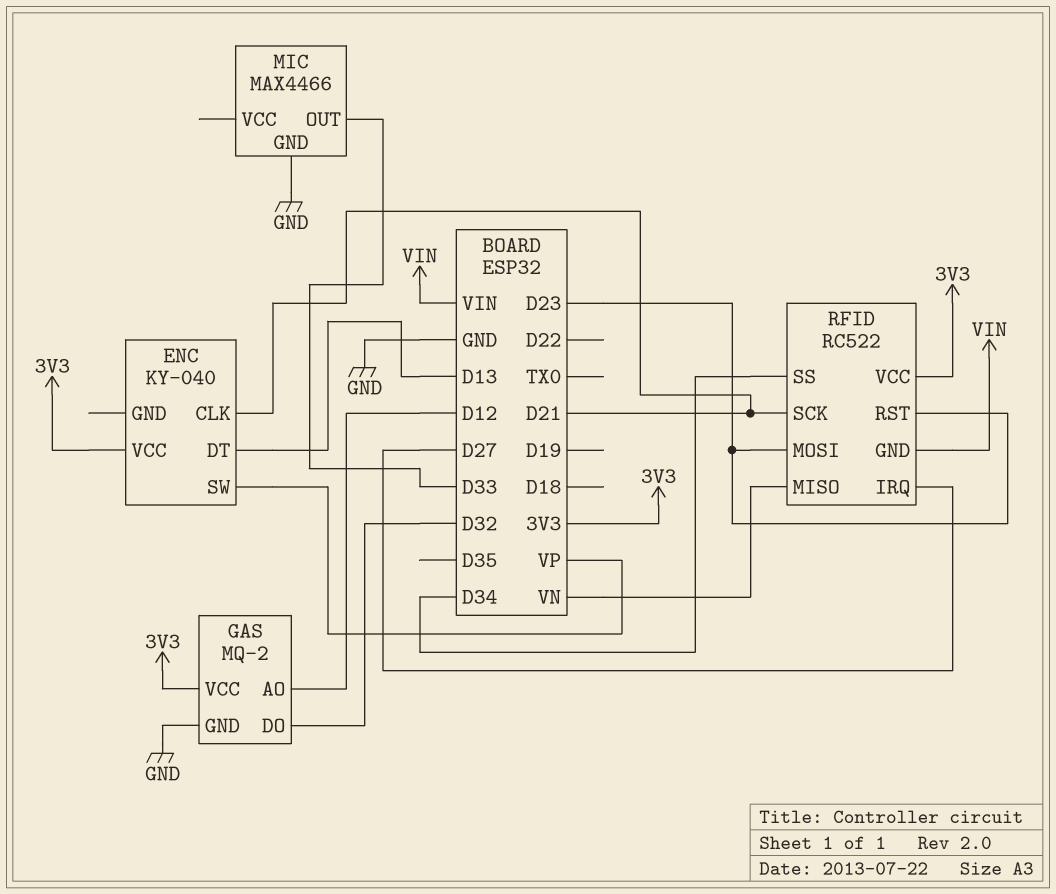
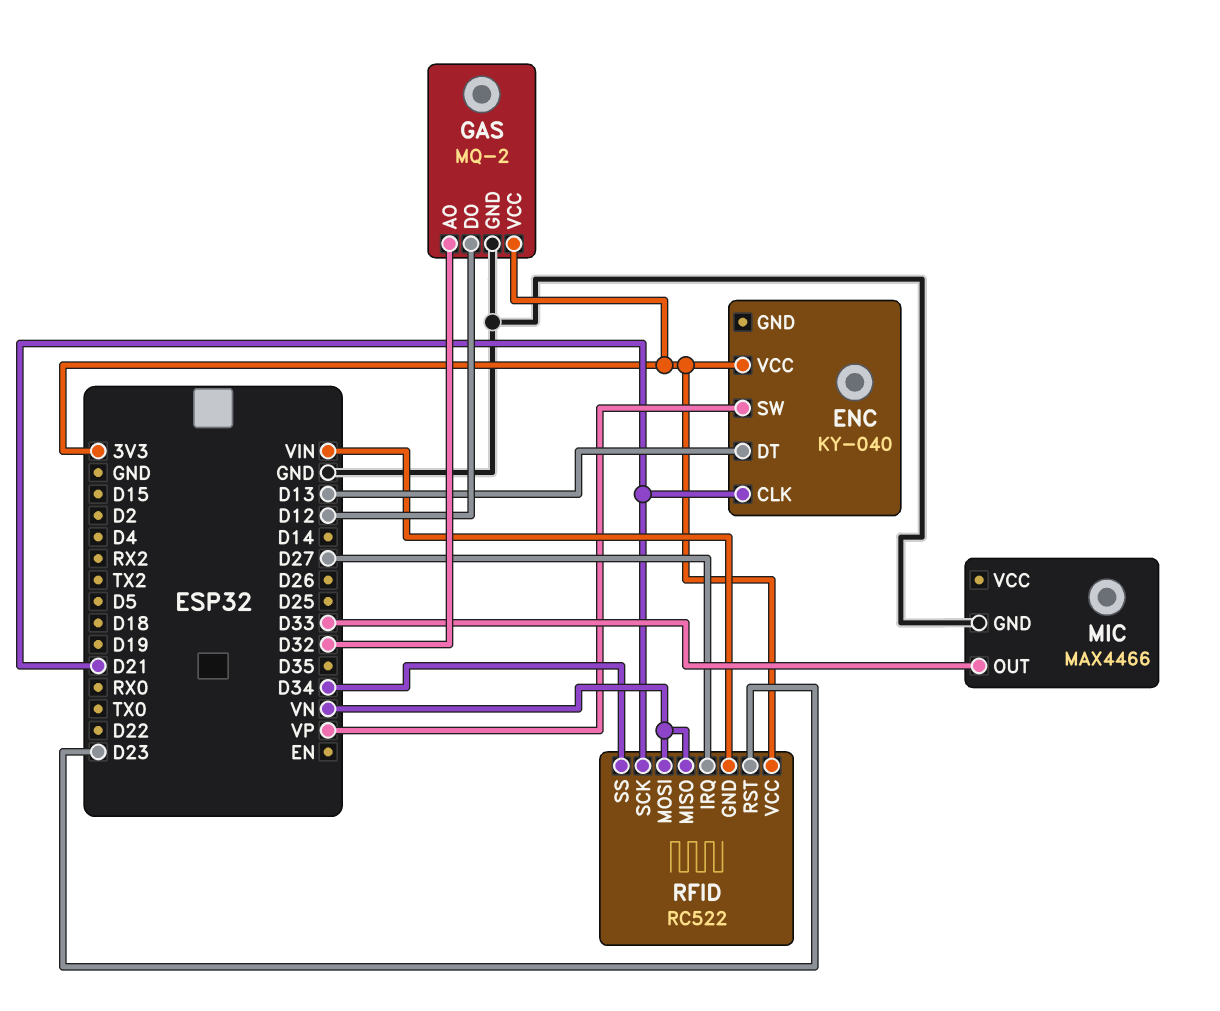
GAS pin AO: D12 -> D32
GAS pin DO: D32 -> D12
RFID pin MOSI: D23 -> VN

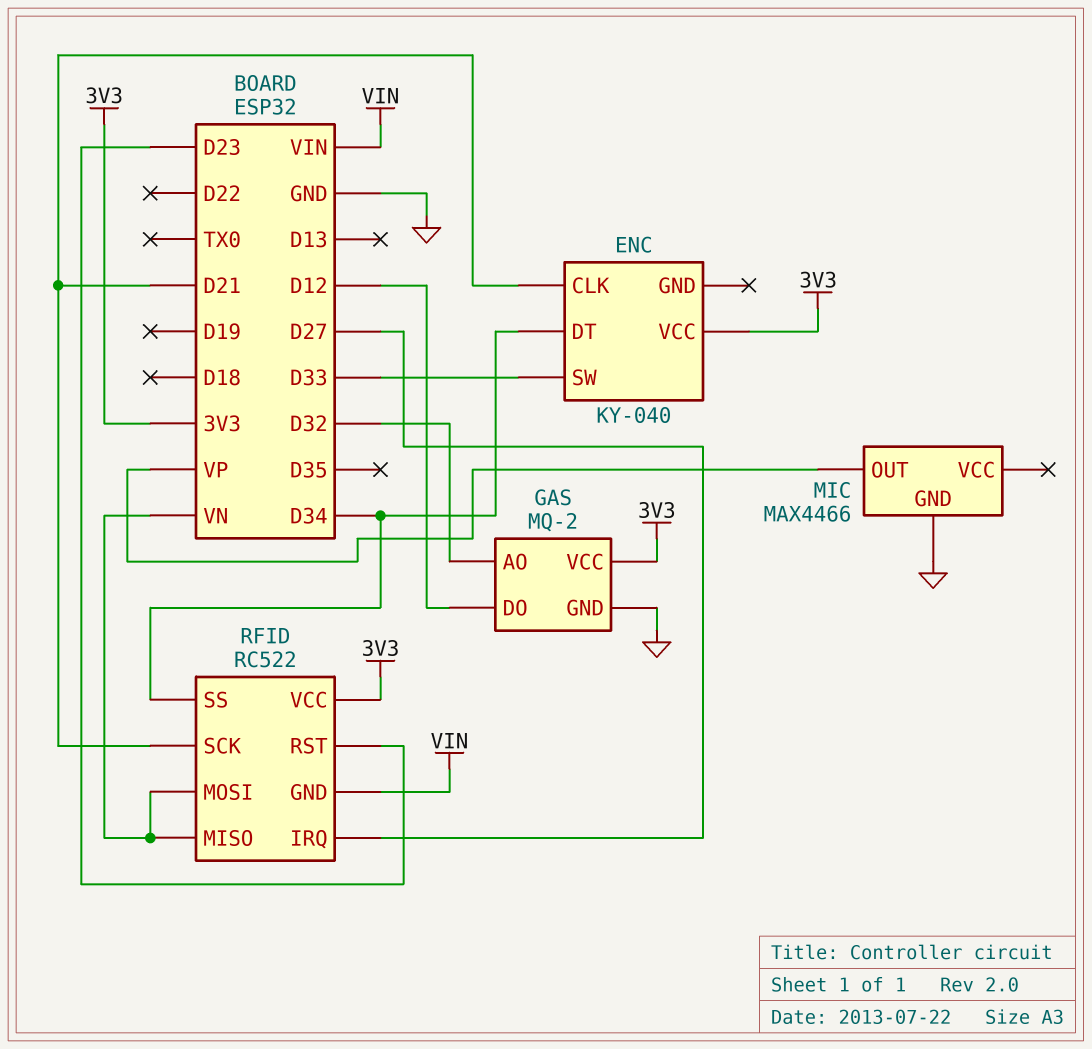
ENC pin DT: D13 -> D34
ENC pin SW: VP -> D33
MIC pin OUT: D33 -> VP

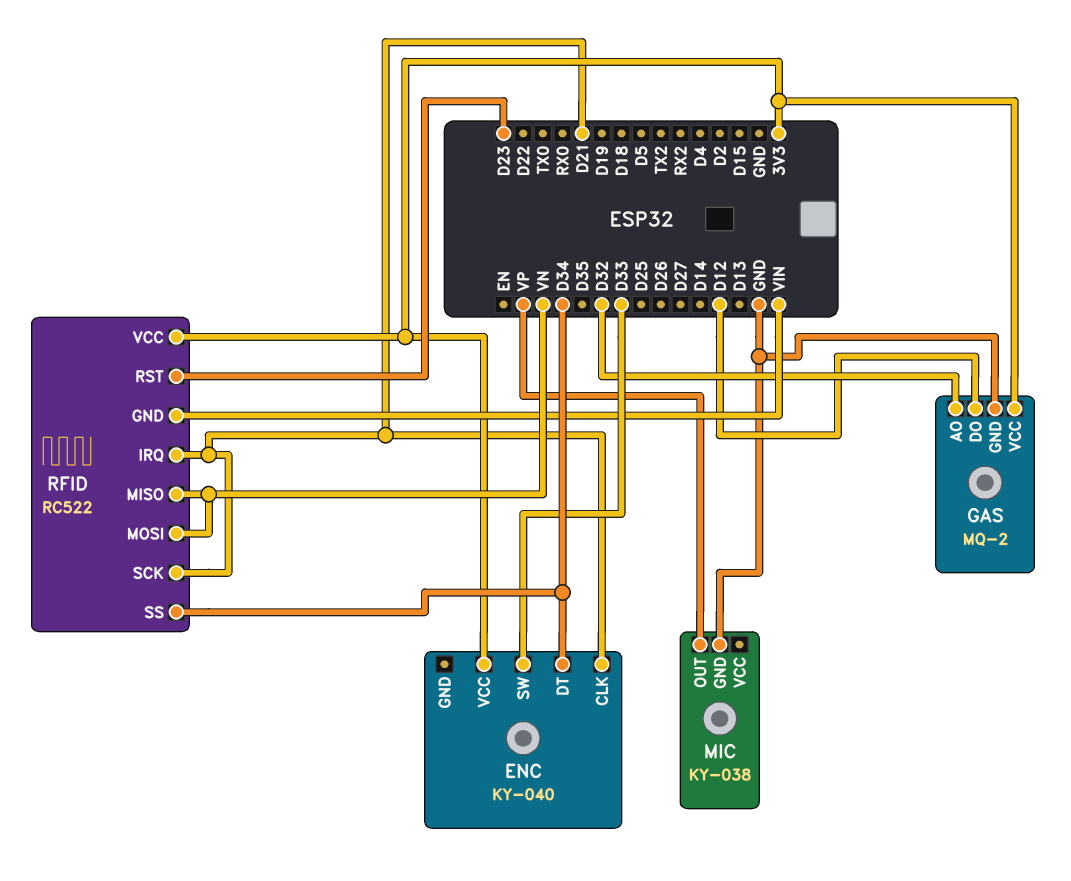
MIC: MAX4466 -> KY-038
RFID pin IRQ: D27 -> D21

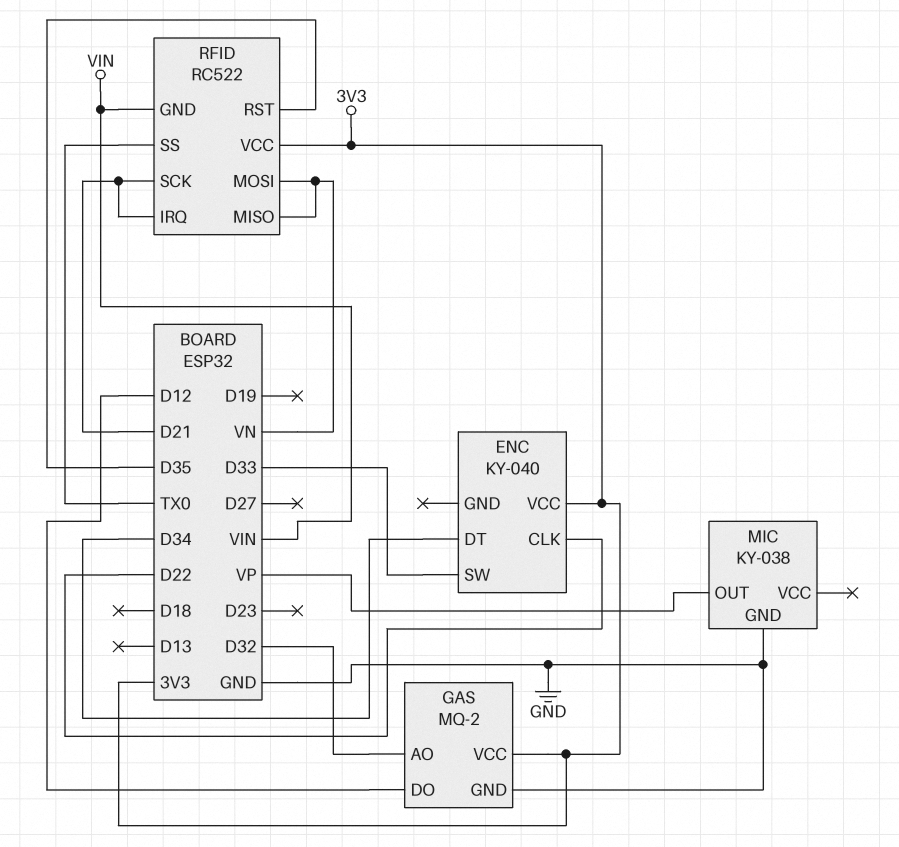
ENC pin CLK: D21 -> D22
RFID pin RST: D23 -> D35
RFID pin SS: D34 -> TX0

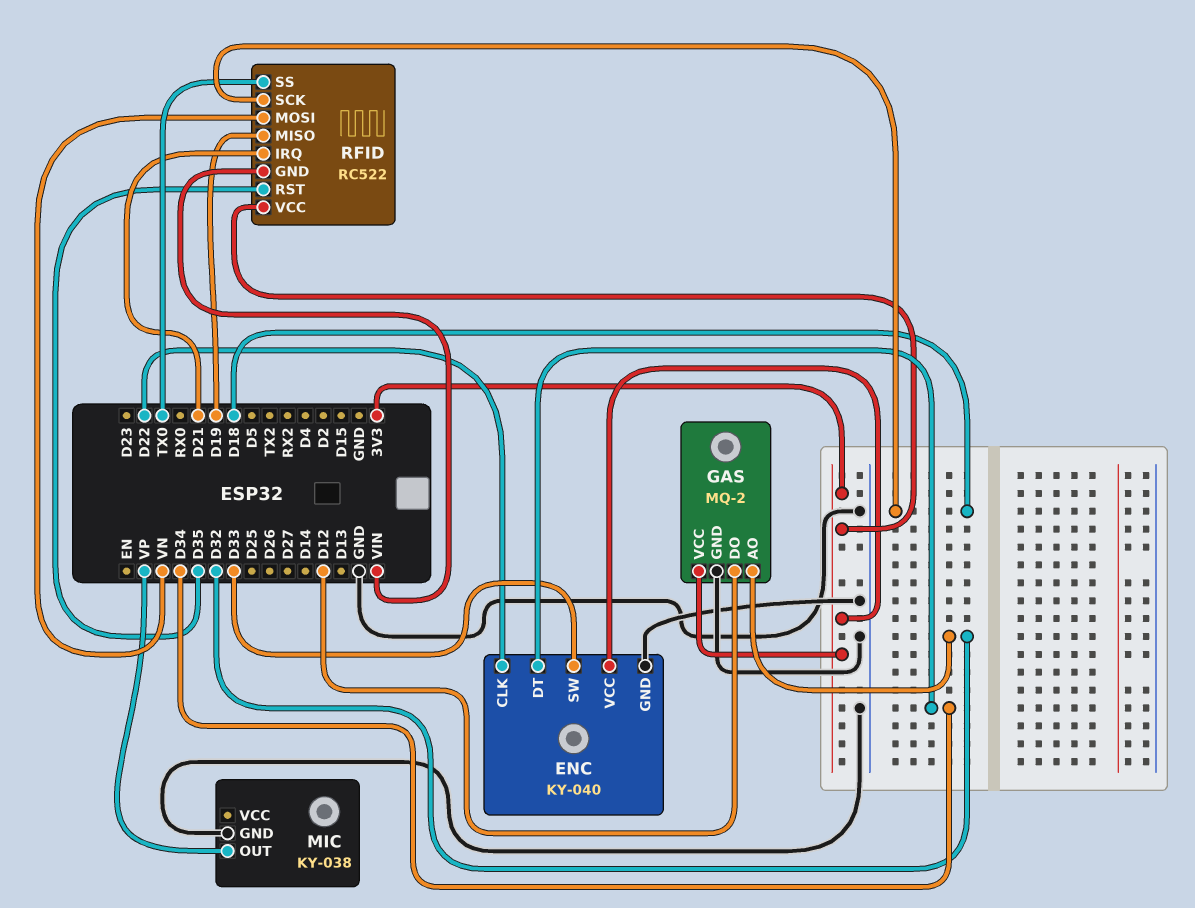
ENC pin GND: none -> GND
RFID pin MISO: VN -> D19
RFID pin SCK: D21 -> D18

